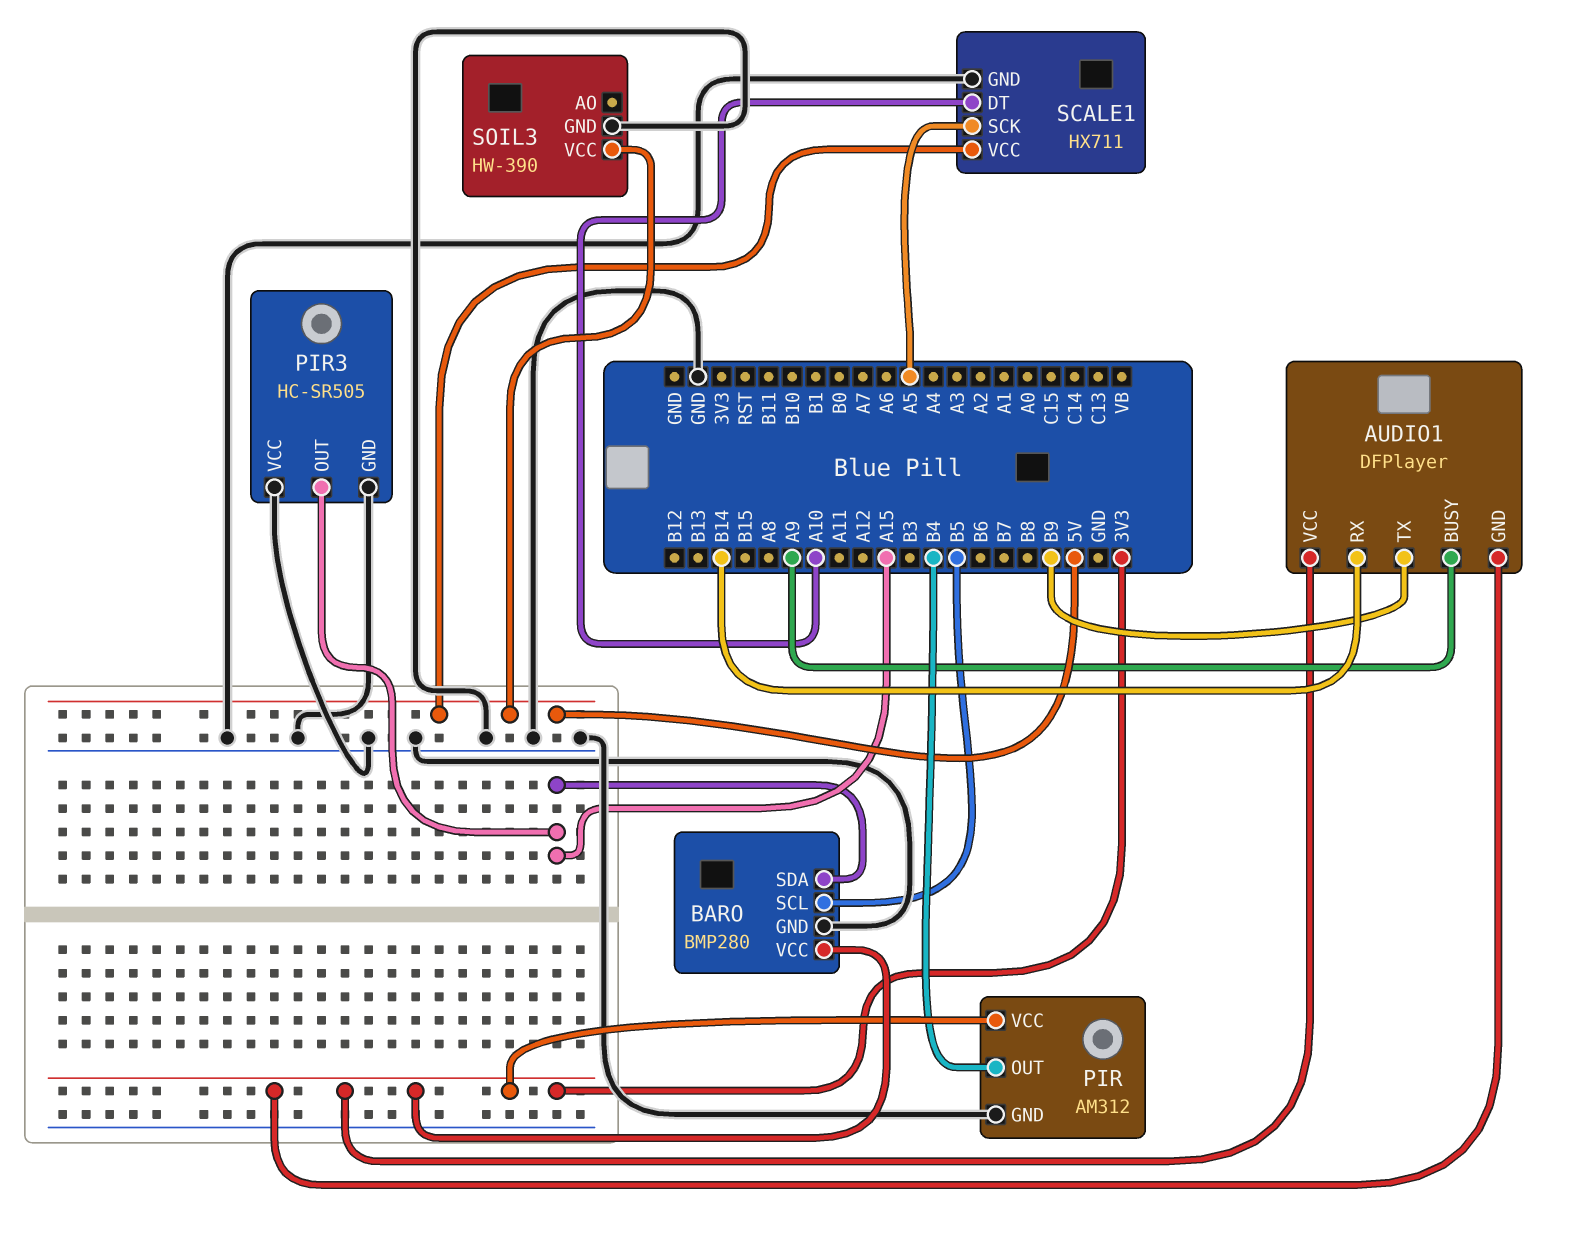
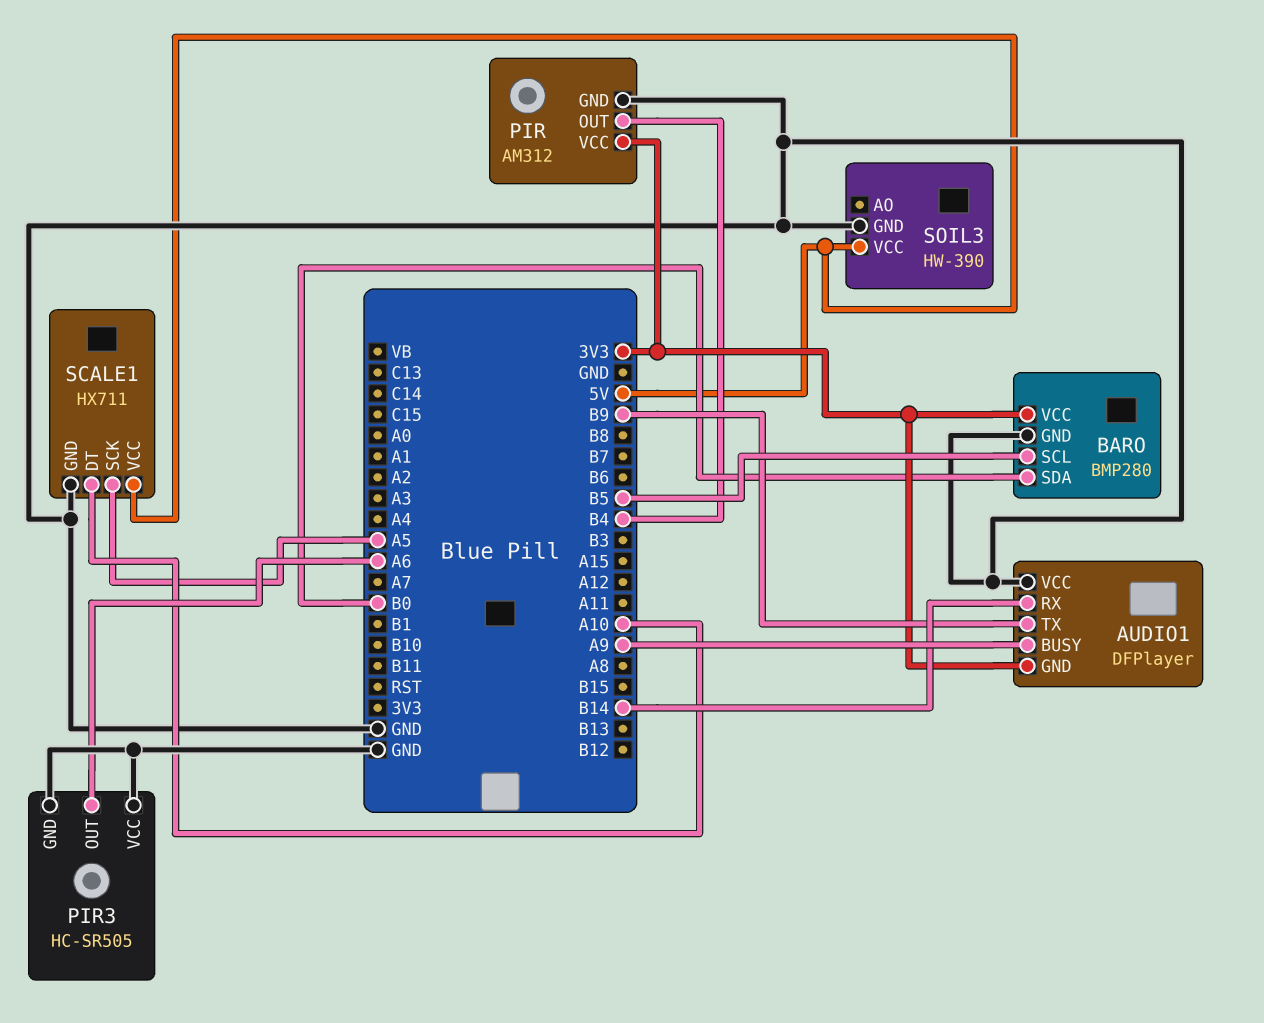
AUDIO1 pin VCC: 3V3 -> GND
BARO pin SDA: A15 -> B0
PIR3 pin OUT: A15 -> A6

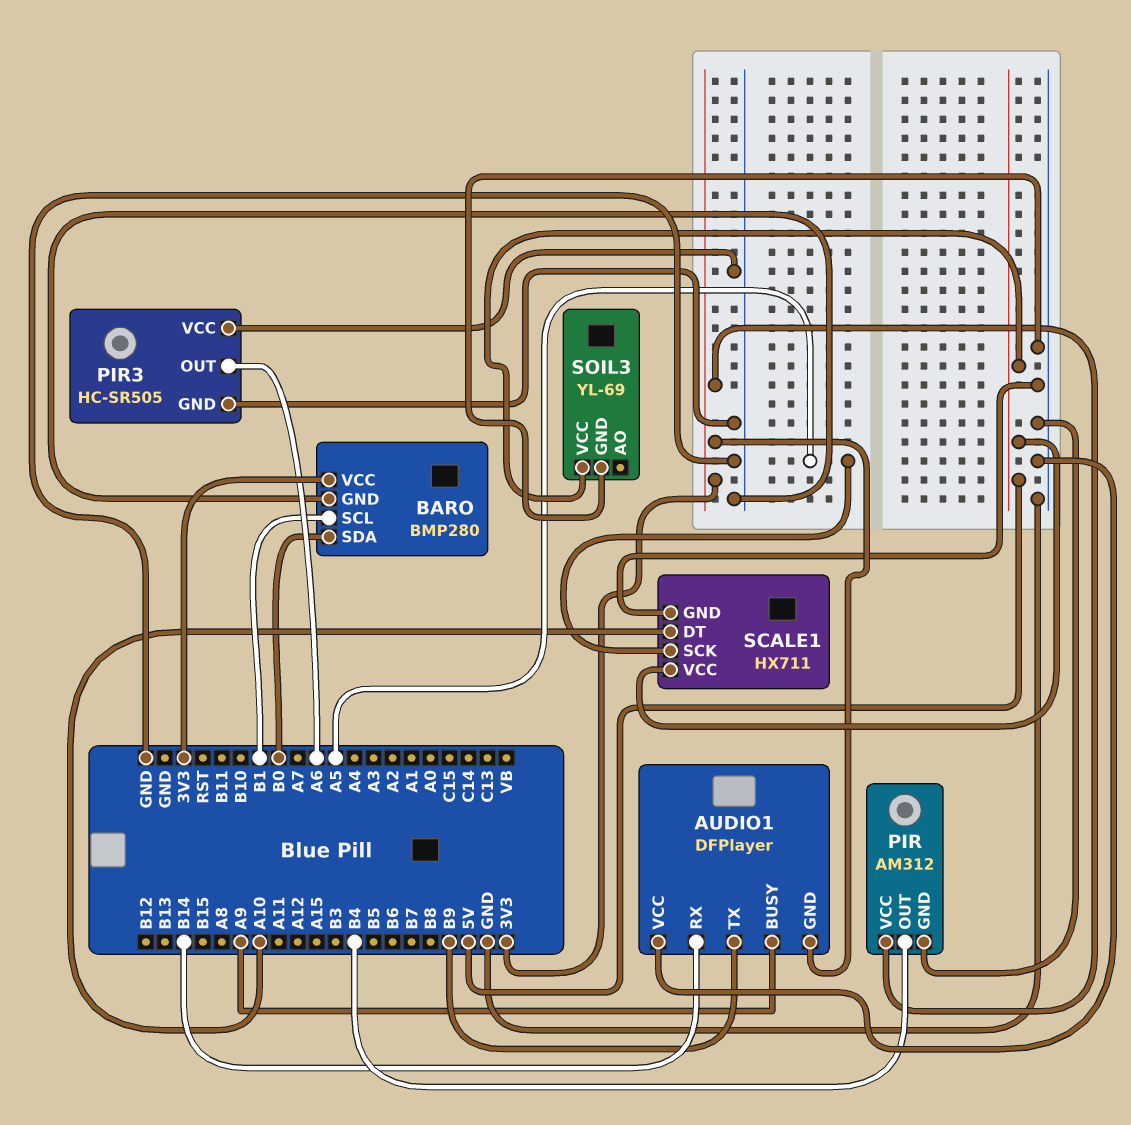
BARO pin SCL: B5 -> B1
SOIL3: HW-390 -> YL-69

